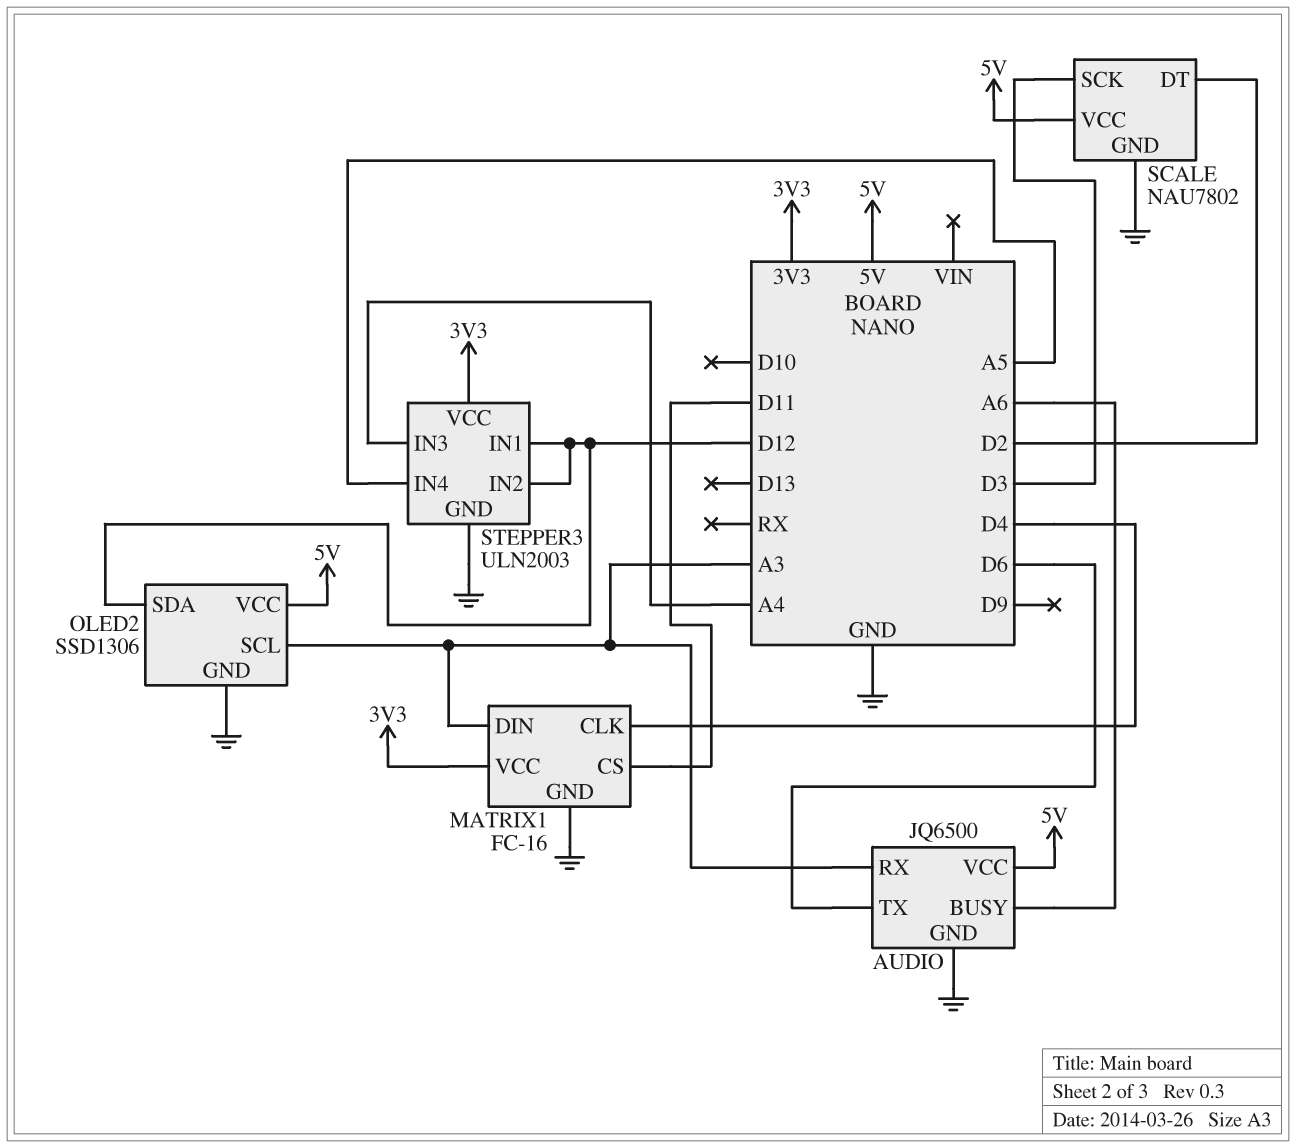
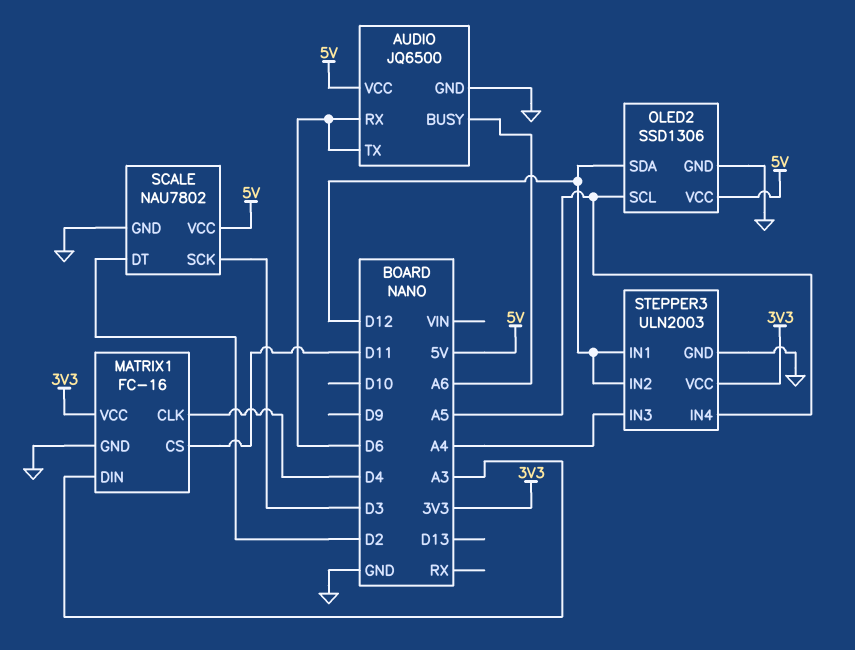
AUDIO pin RX: A3 -> D6
OLED2 pin SCL: A3 -> A5

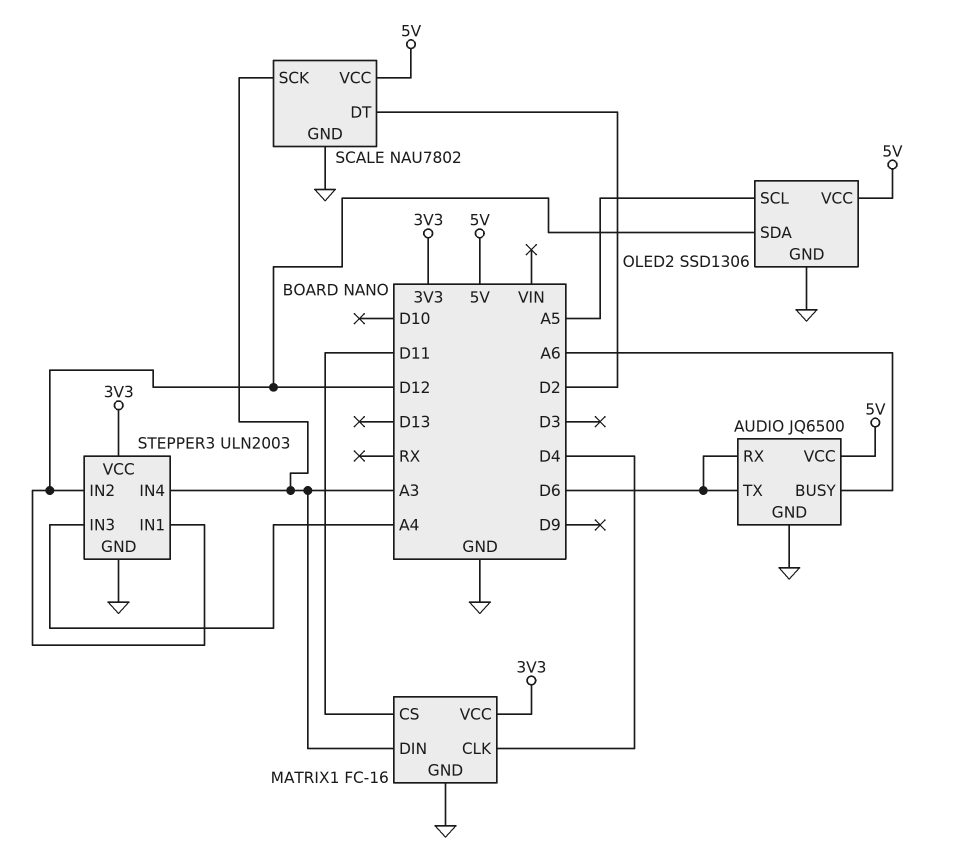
SCALE pin SCK: D3 -> A3
STEPPER3 pin IN4: A5 -> A3

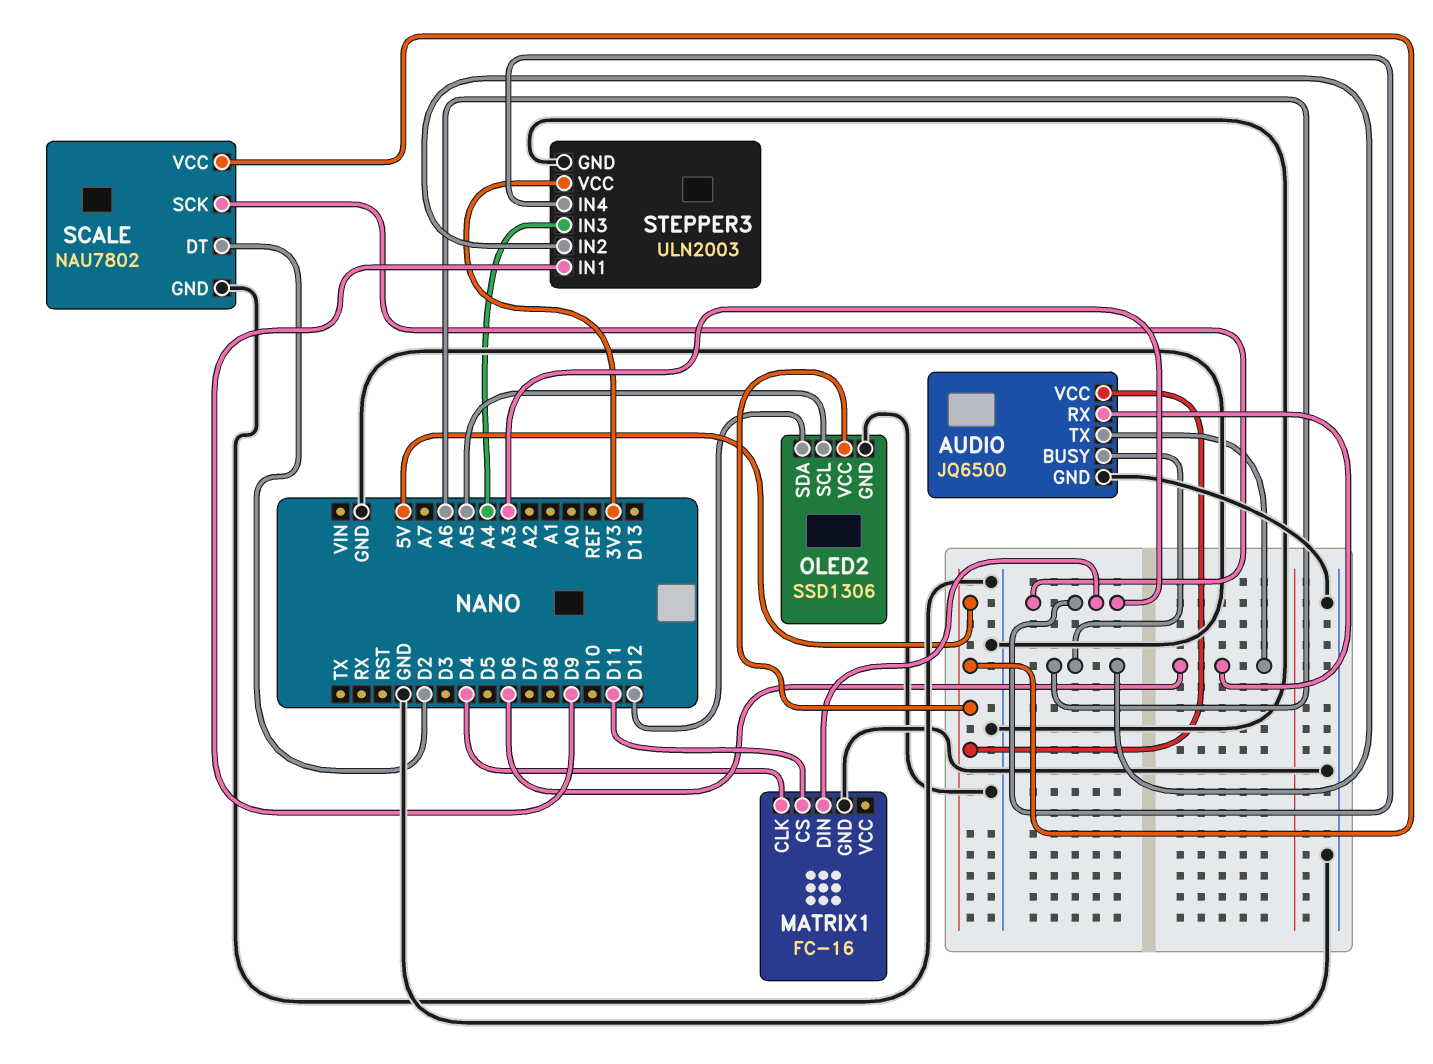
MATRIX1 pin VCC: 3V3 -> none
STEPPER3 pin IN1: D12 -> D9
STEPPER3 pin IN2: D12 -> A6

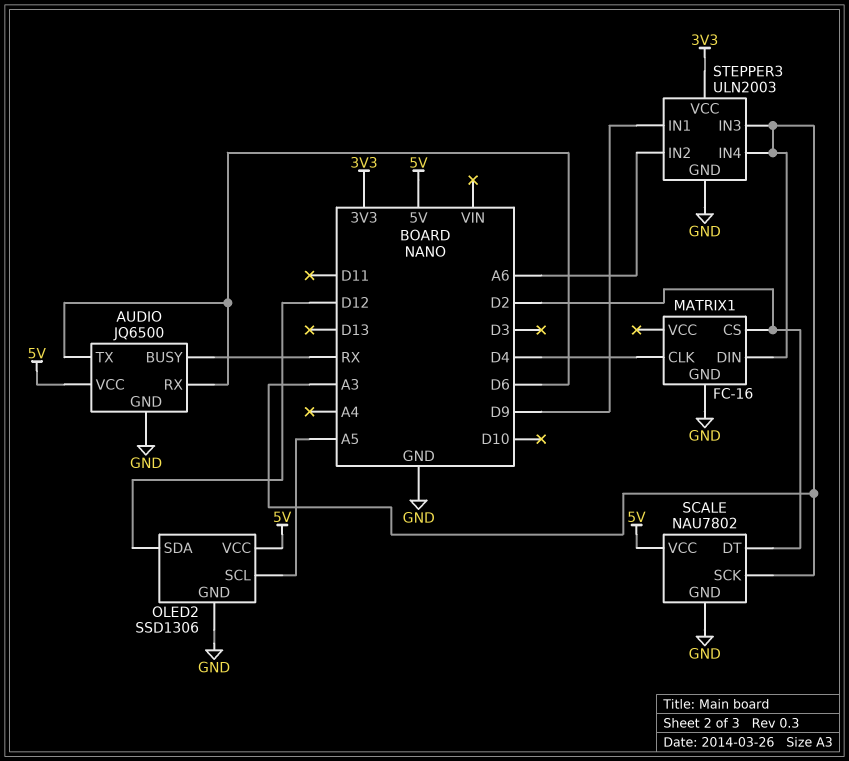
AUDIO pin BUSY: A6 -> RX
MATRIX1 pin CS: D11 -> D2
STEPPER3 pin IN3: A4 -> A3

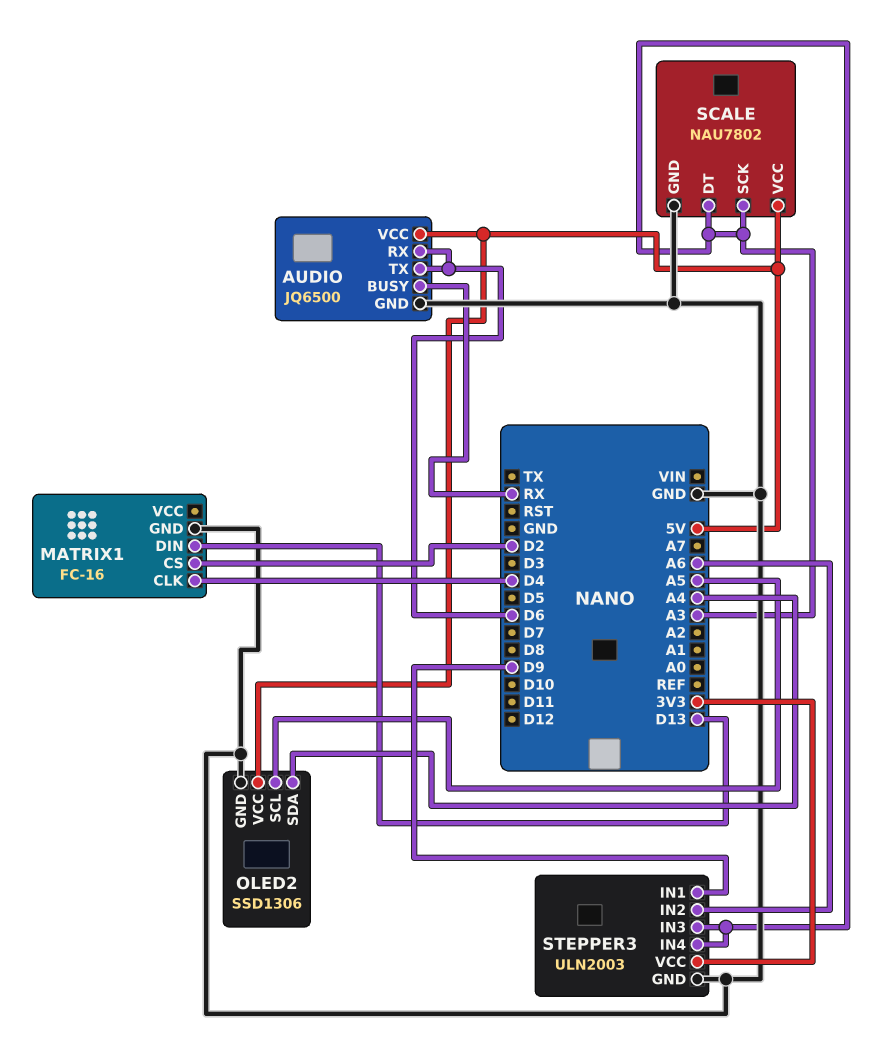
MATRIX1 pin DIN: A3 -> D13
OLED2 pin SDA: D12 -> A4
SCALE pin DT: D2 -> A3

